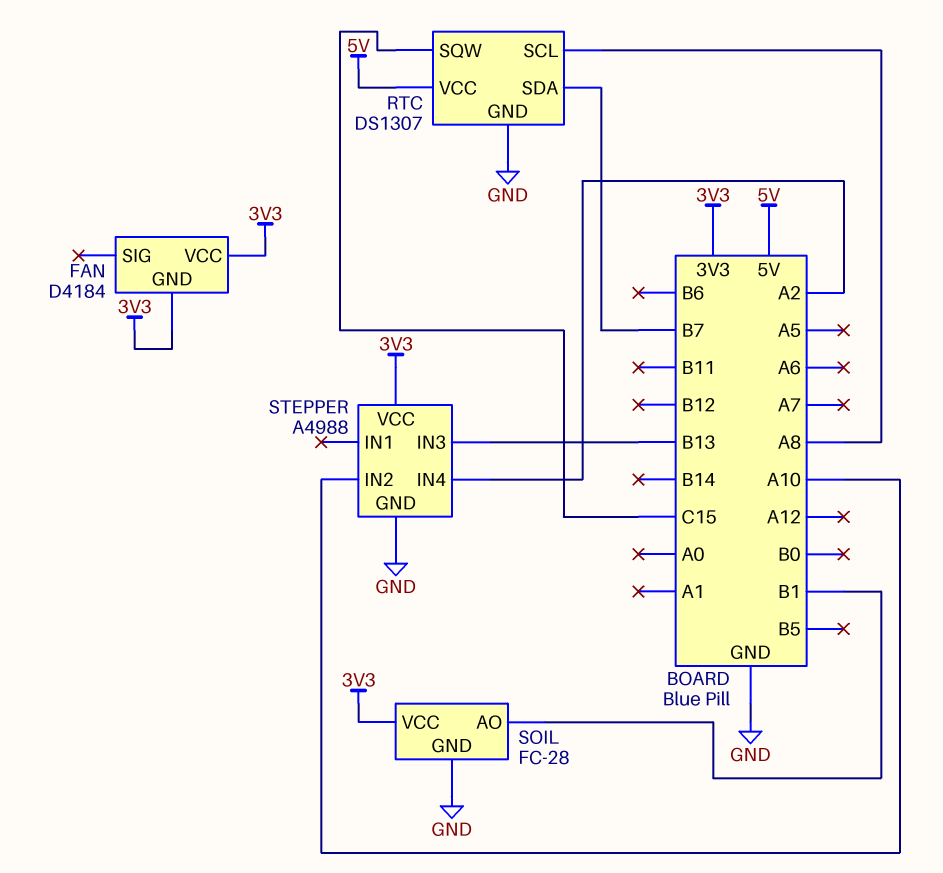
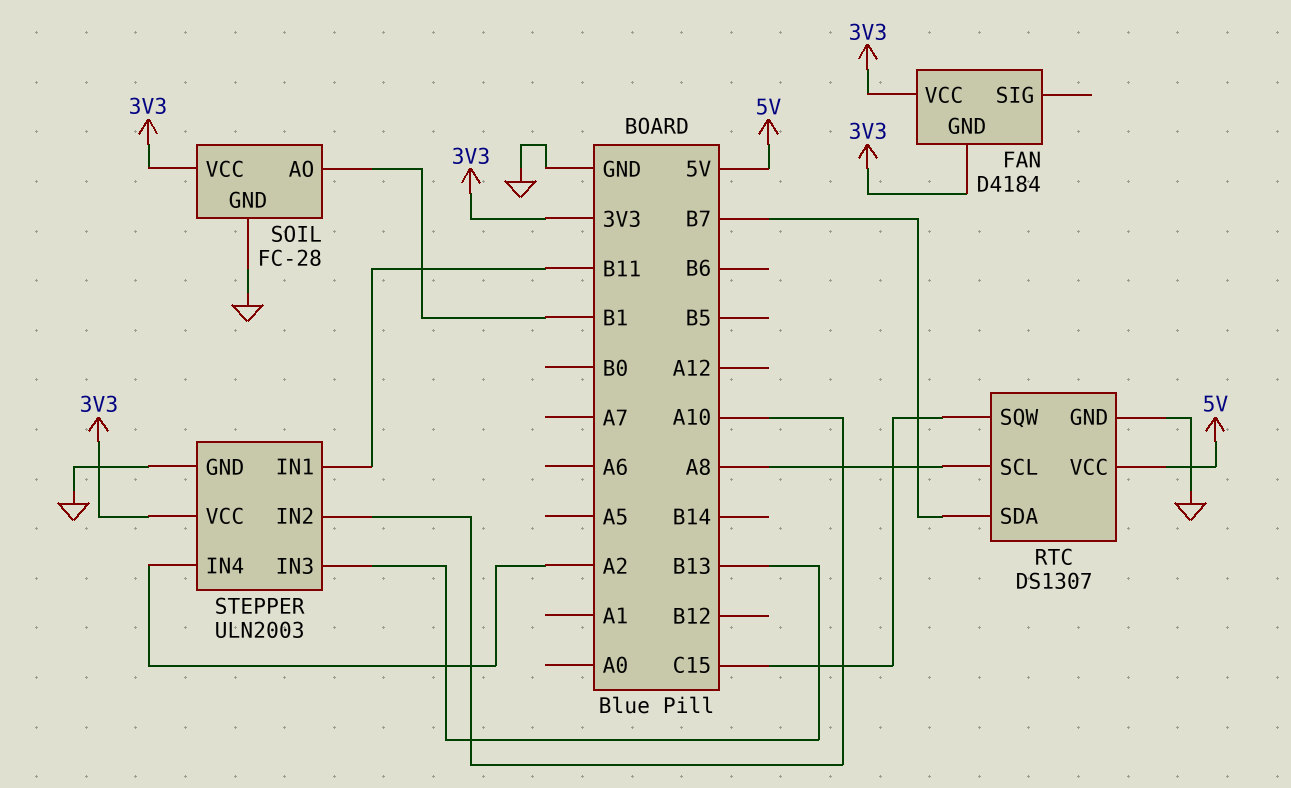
STEPPER: A4988 -> ULN2003
STEPPER pin IN1: none -> B11

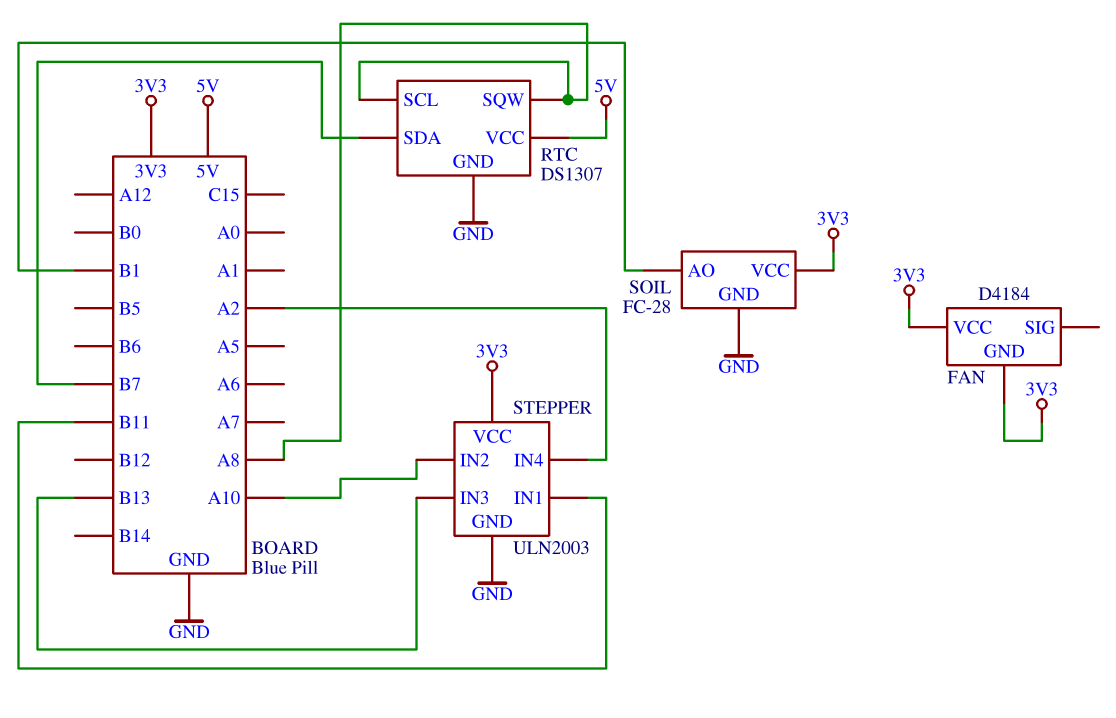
RTC pin SQW: C15 -> A8

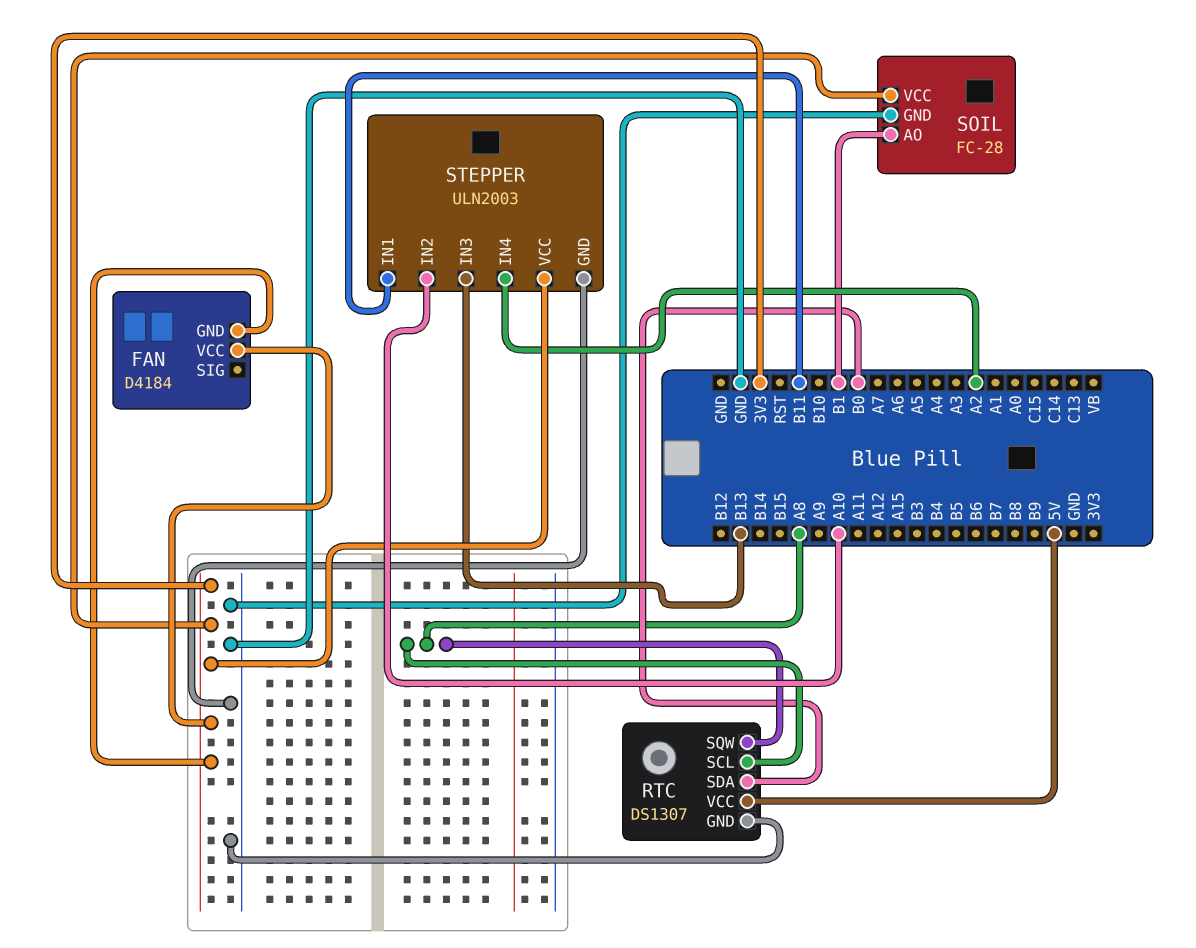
RTC pin SDA: B7 -> B0

